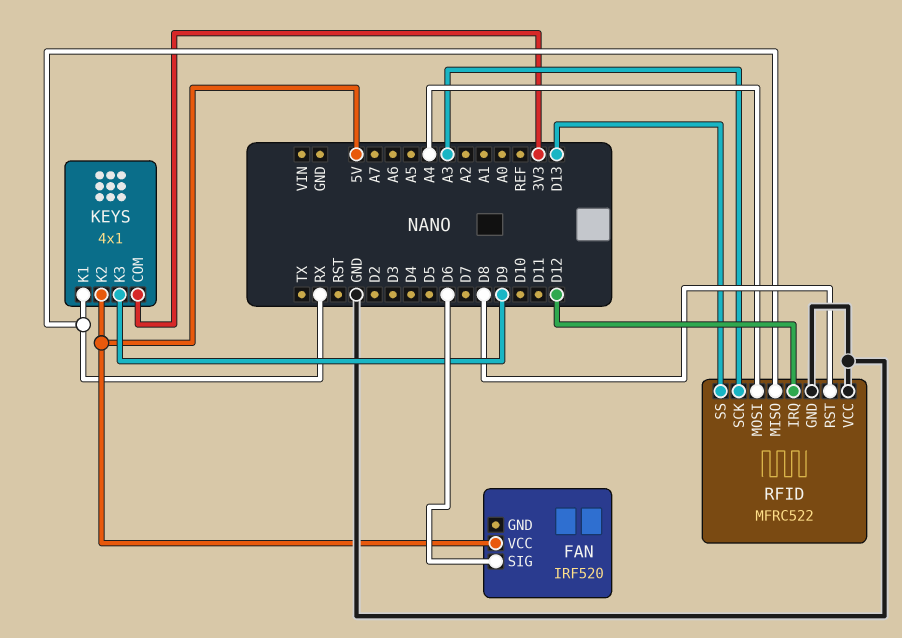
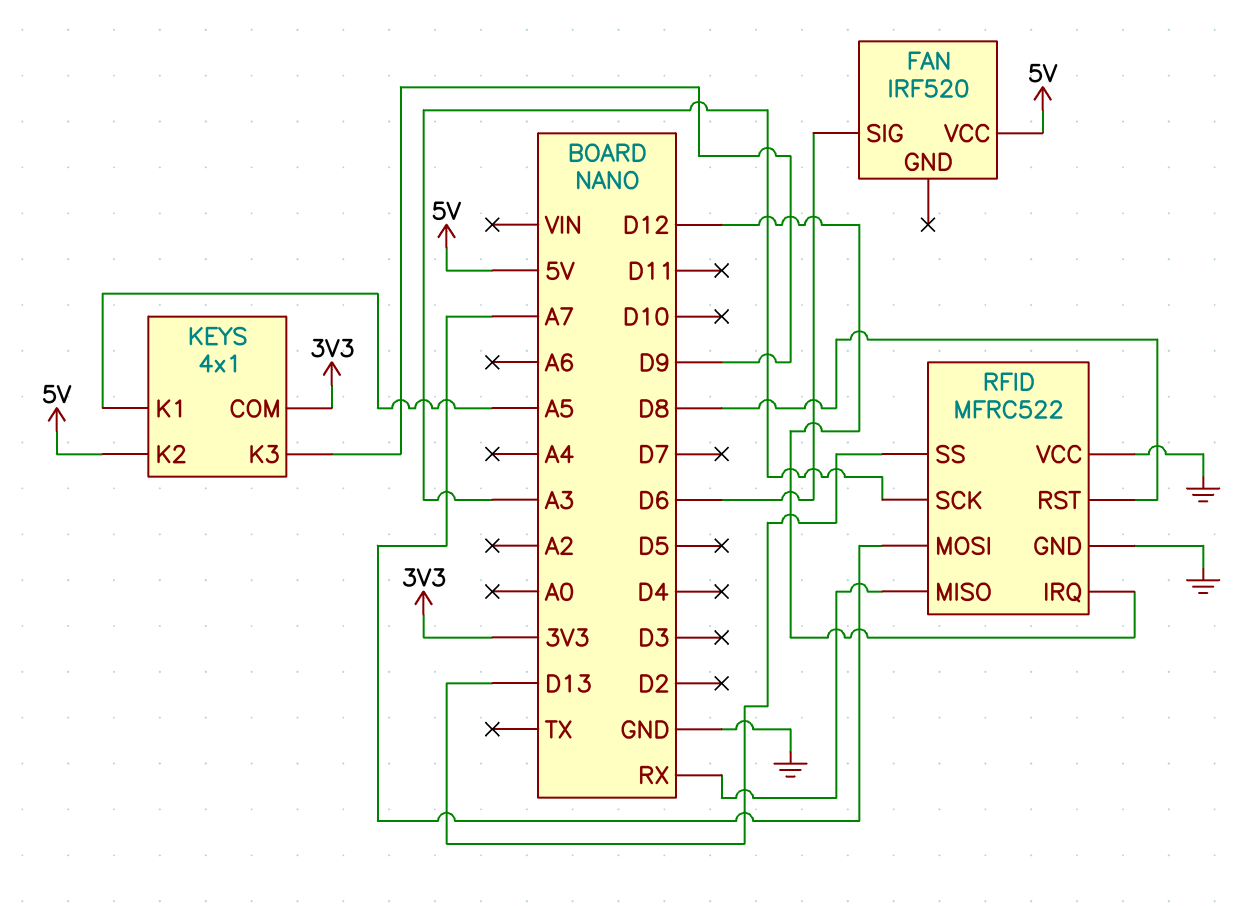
KEYS pin K1: RX -> A5
RFID pin MOSI: A4 -> A7

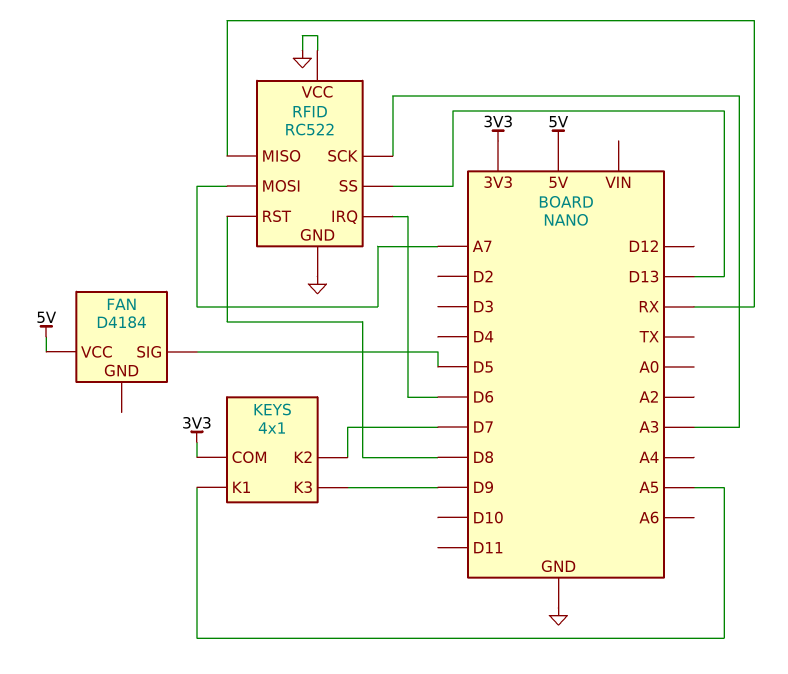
FAN: IRF520 -> D4184
FAN pin SIG: D6 -> D5
KEYS pin K2: 5V -> D7
RFID: MFRC522 -> RC522
RFID pin IRQ: D12 -> D6

